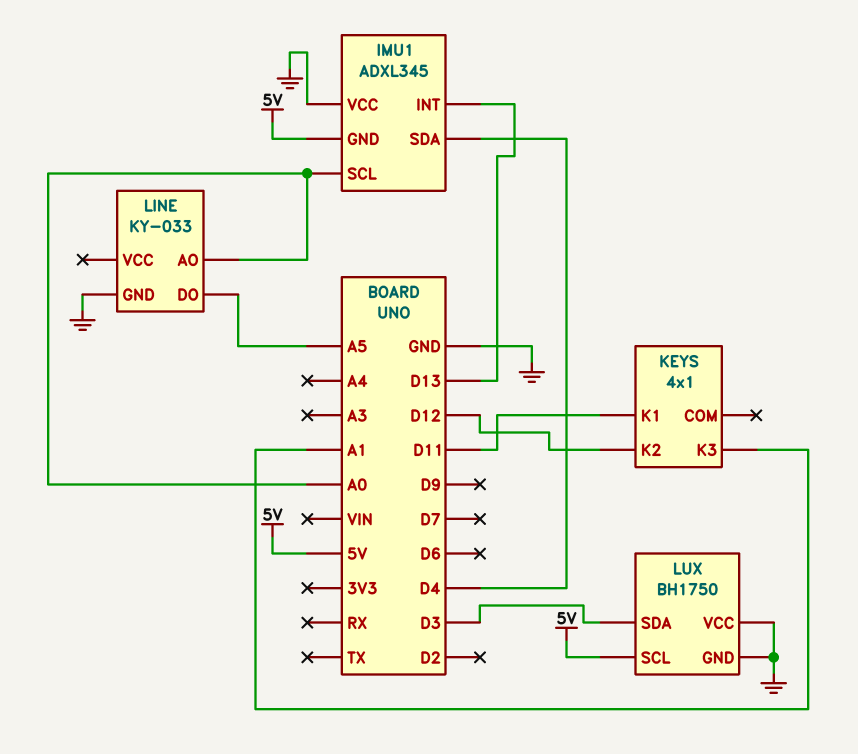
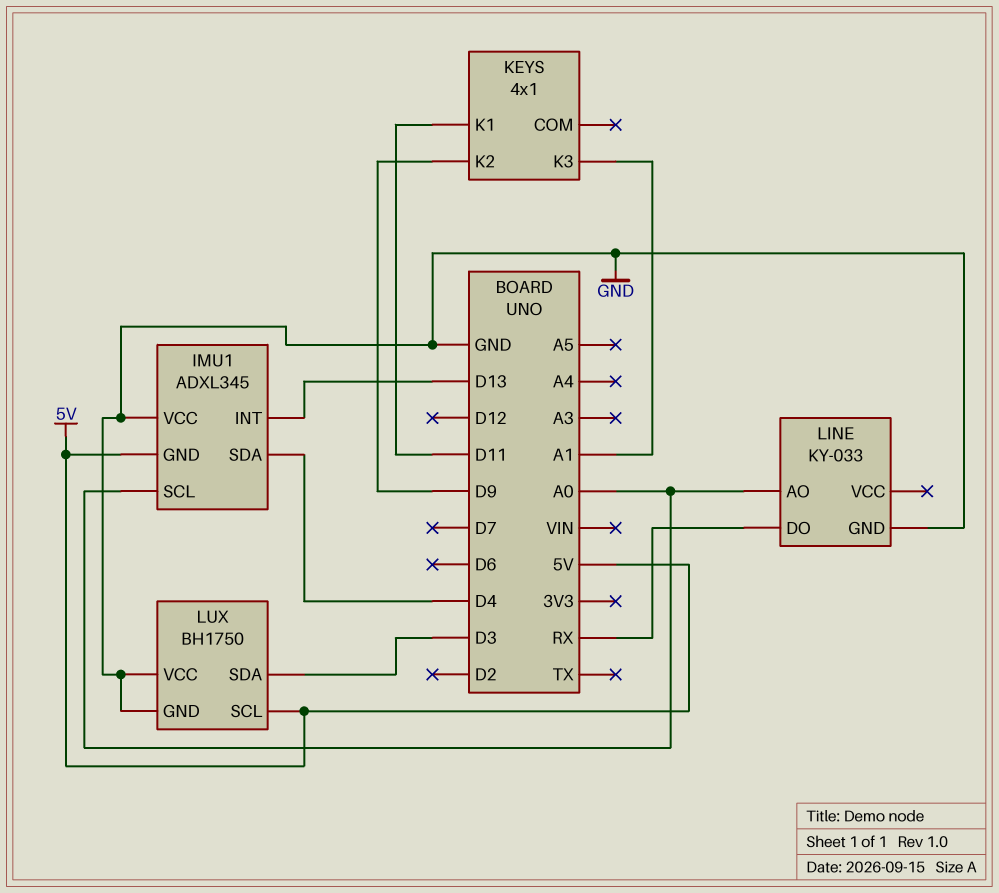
KEYS pin K2: D12 -> D9
LINE pin DO: A5 -> RX

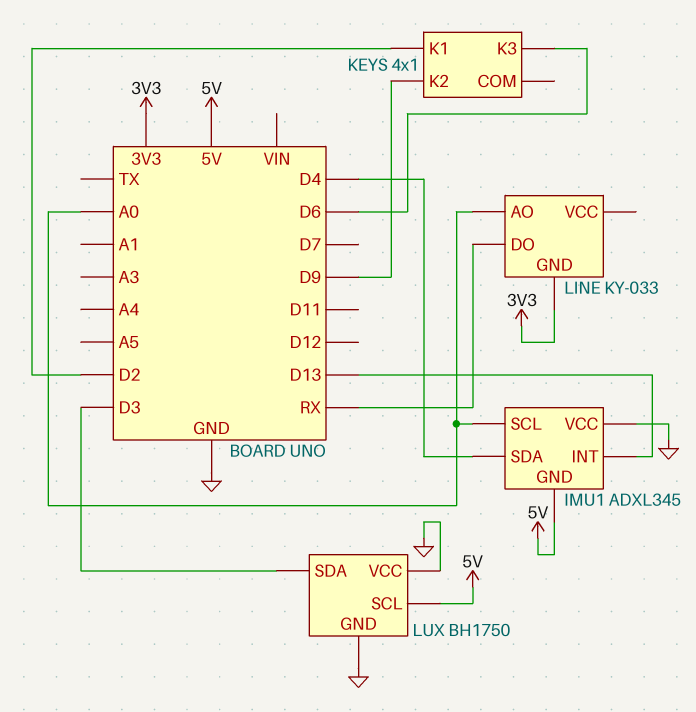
KEYS pin K1: D11 -> D2
KEYS pin K3: A1 -> D6
LINE pin GND: GND -> 3V3

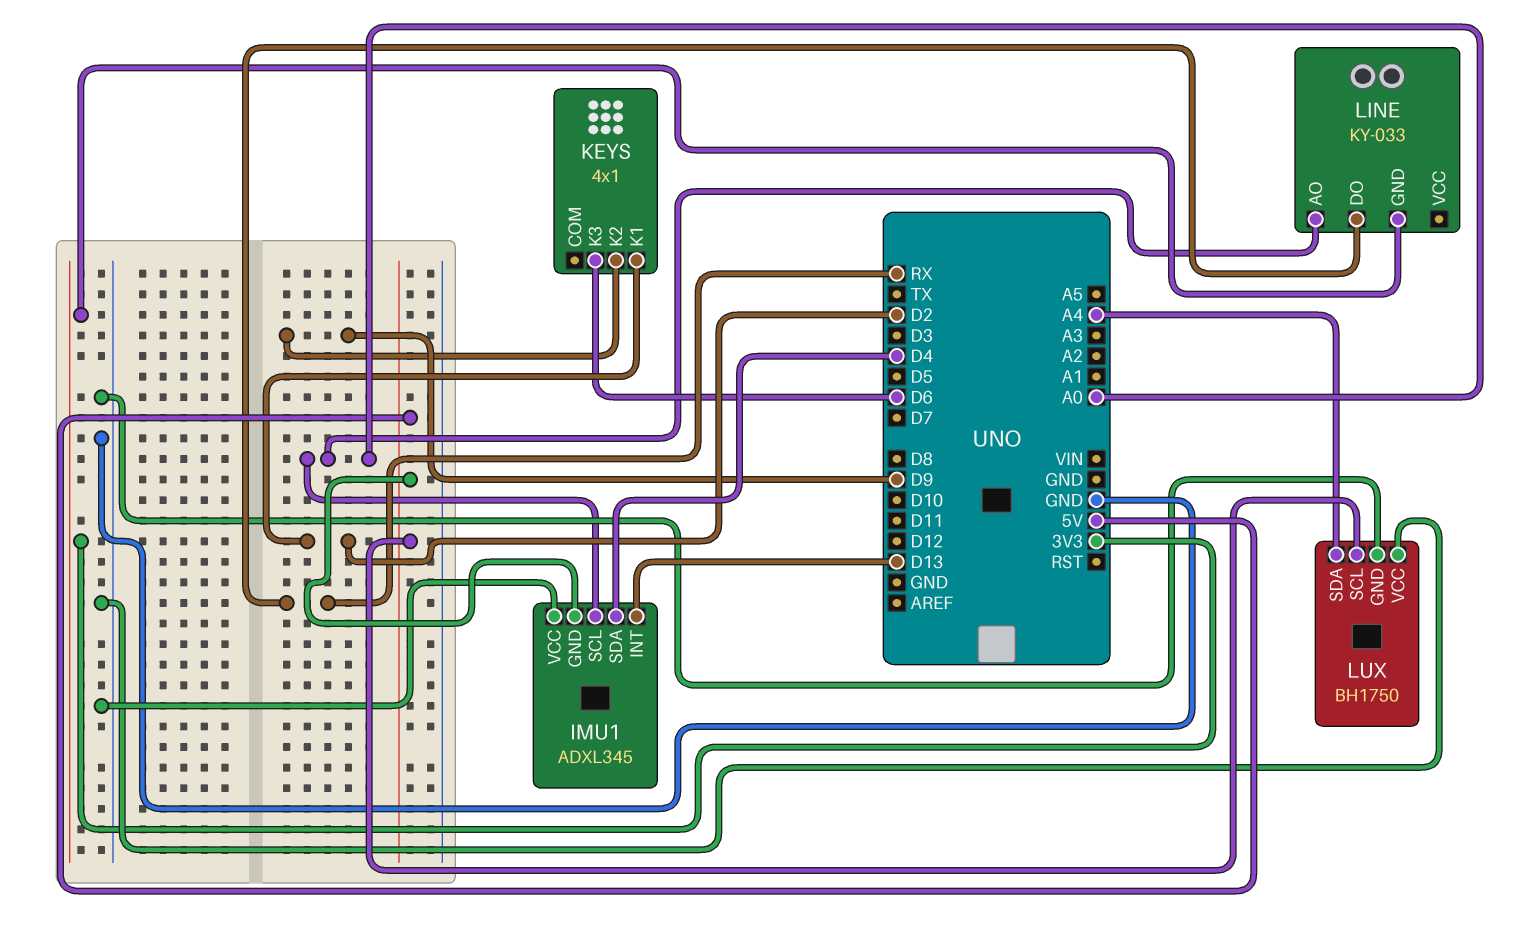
LUX pin SDA: D3 -> A4

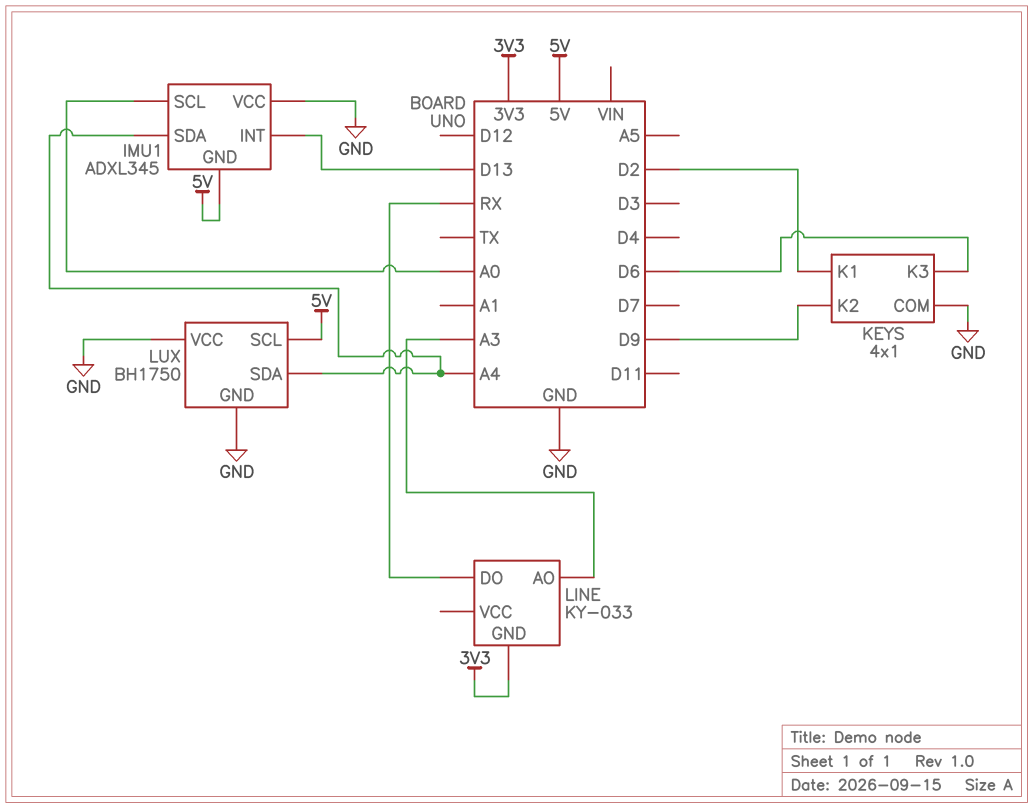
IMU1 pin SDA: D4 -> A4
KEYS pin COM: none -> GND
LINE pin AO: A0 -> A3

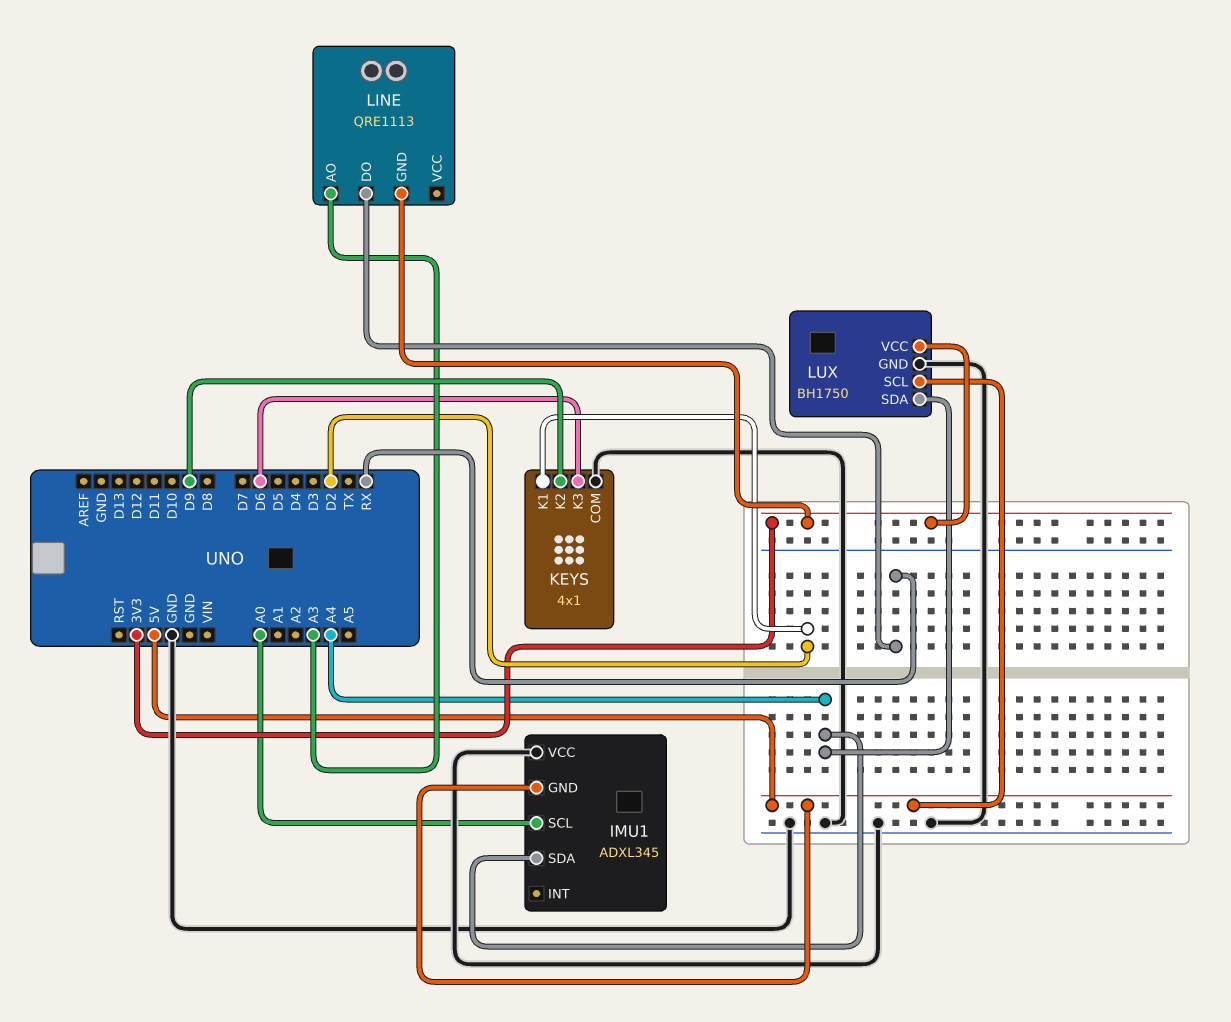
IMU1 pin INT: D13 -> none
LINE: KY-033 -> QRE1113
LUX pin VCC: GND -> 3V3

